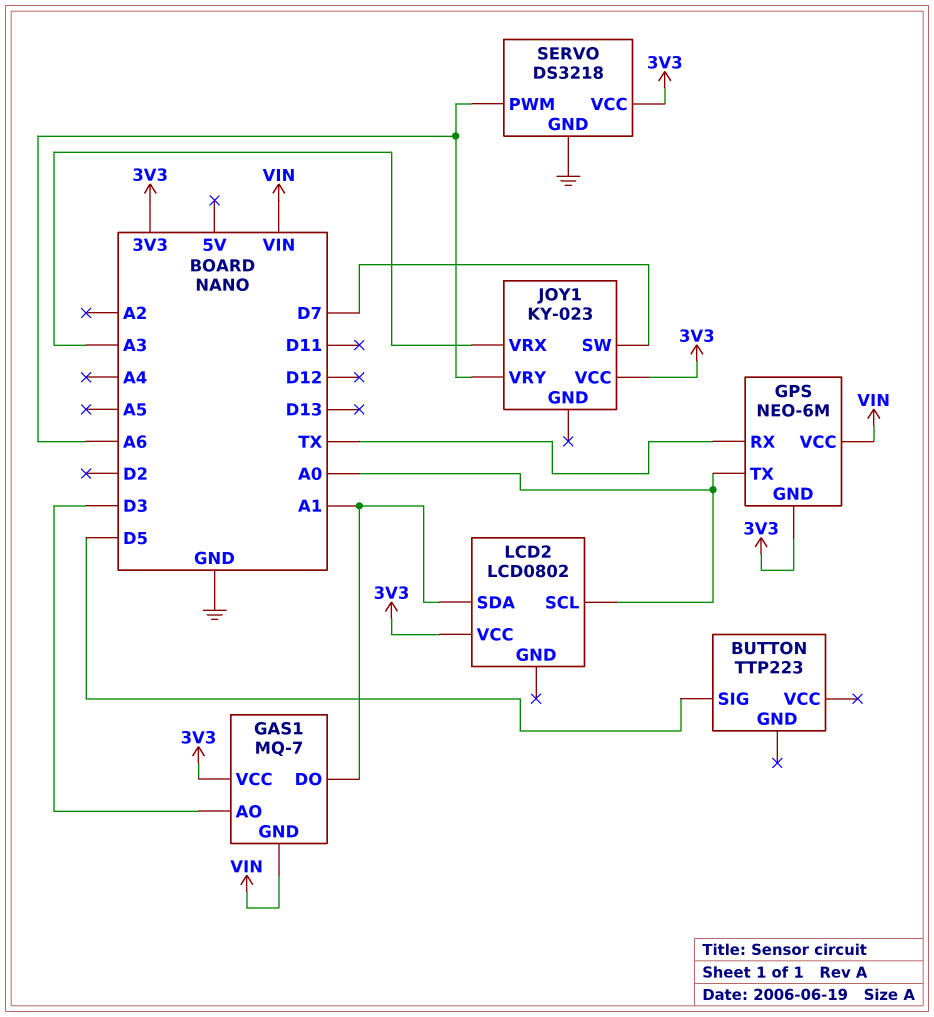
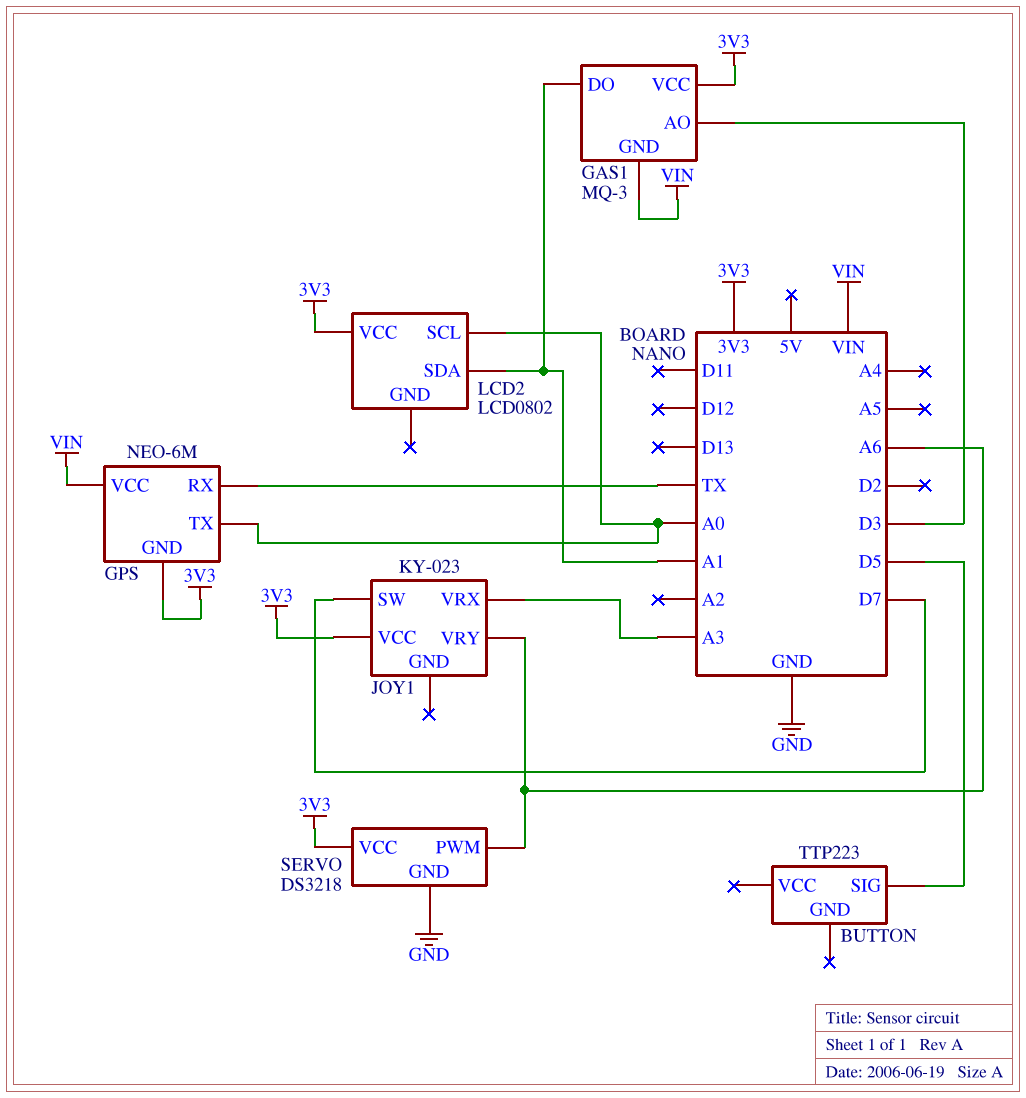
GAS1: MQ-7 -> MQ-3

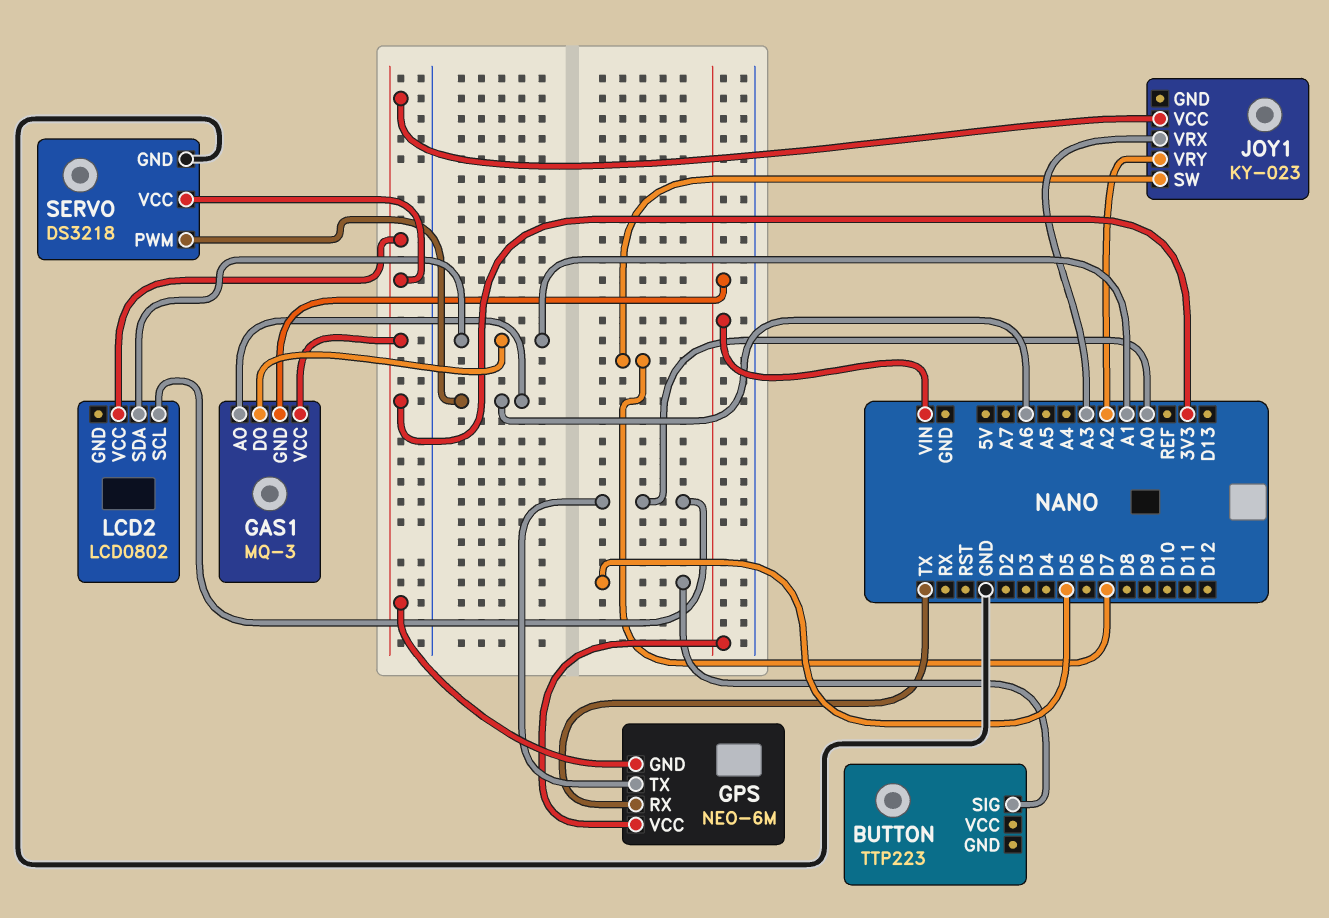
GAS1 pin AO: D3 -> A6
JOY1 pin VRY: A6 -> A2

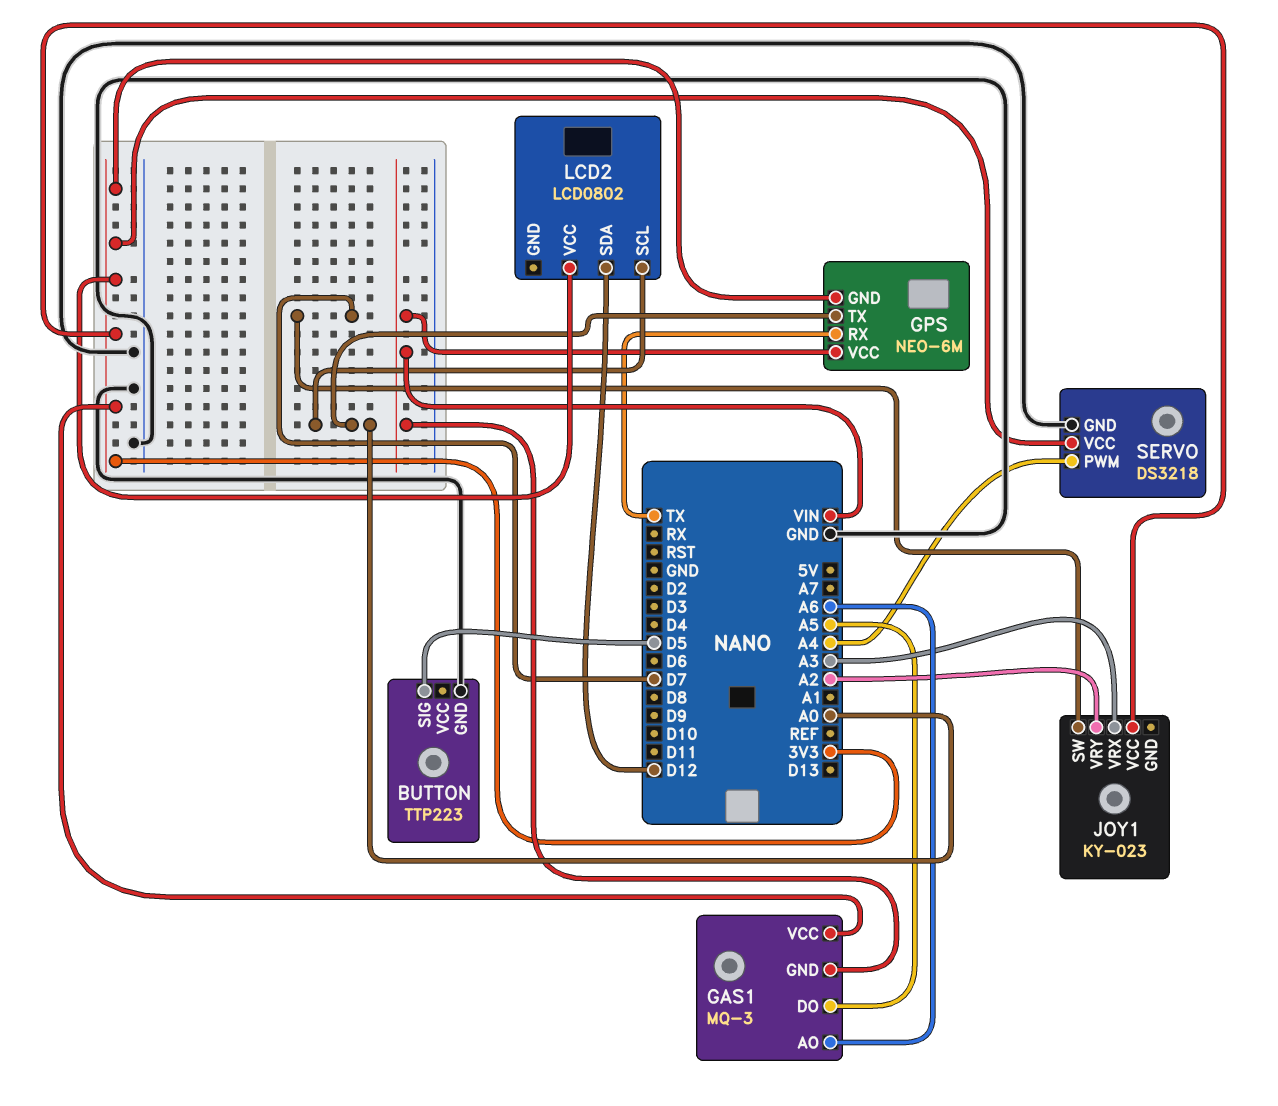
BUTTON pin GND: none -> GND
GAS1 pin DO: A1 -> A5
LCD2 pin SDA: A1 -> D12
SERVO pin PWM: A6 -> A4

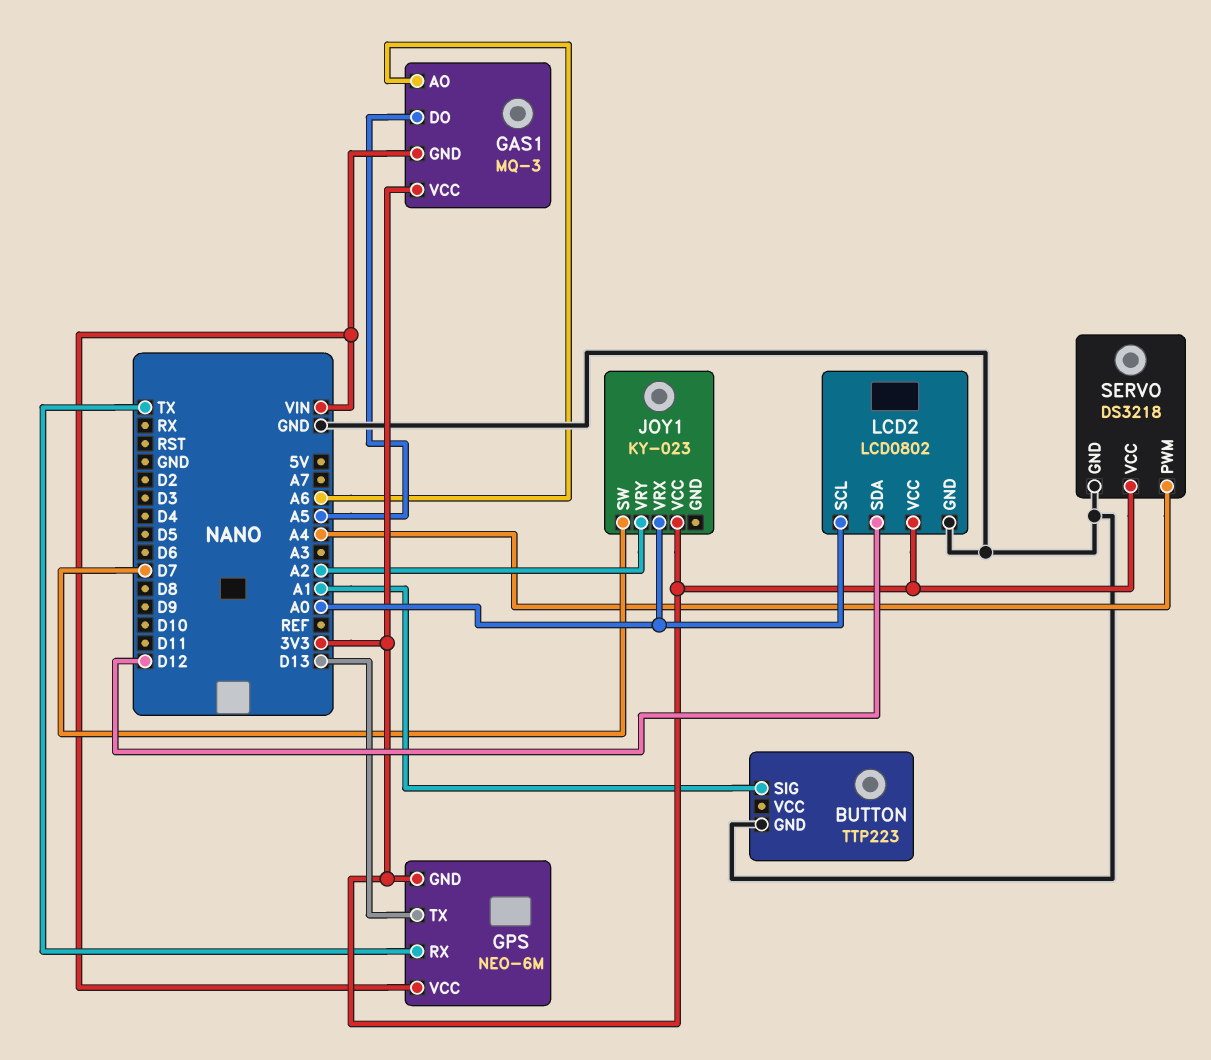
BUTTON pin SIG: D5 -> A1
GPS pin TX: A0 -> D13
JOY1 pin VRX: A3 -> A0
LCD2 pin GND: none -> GND

